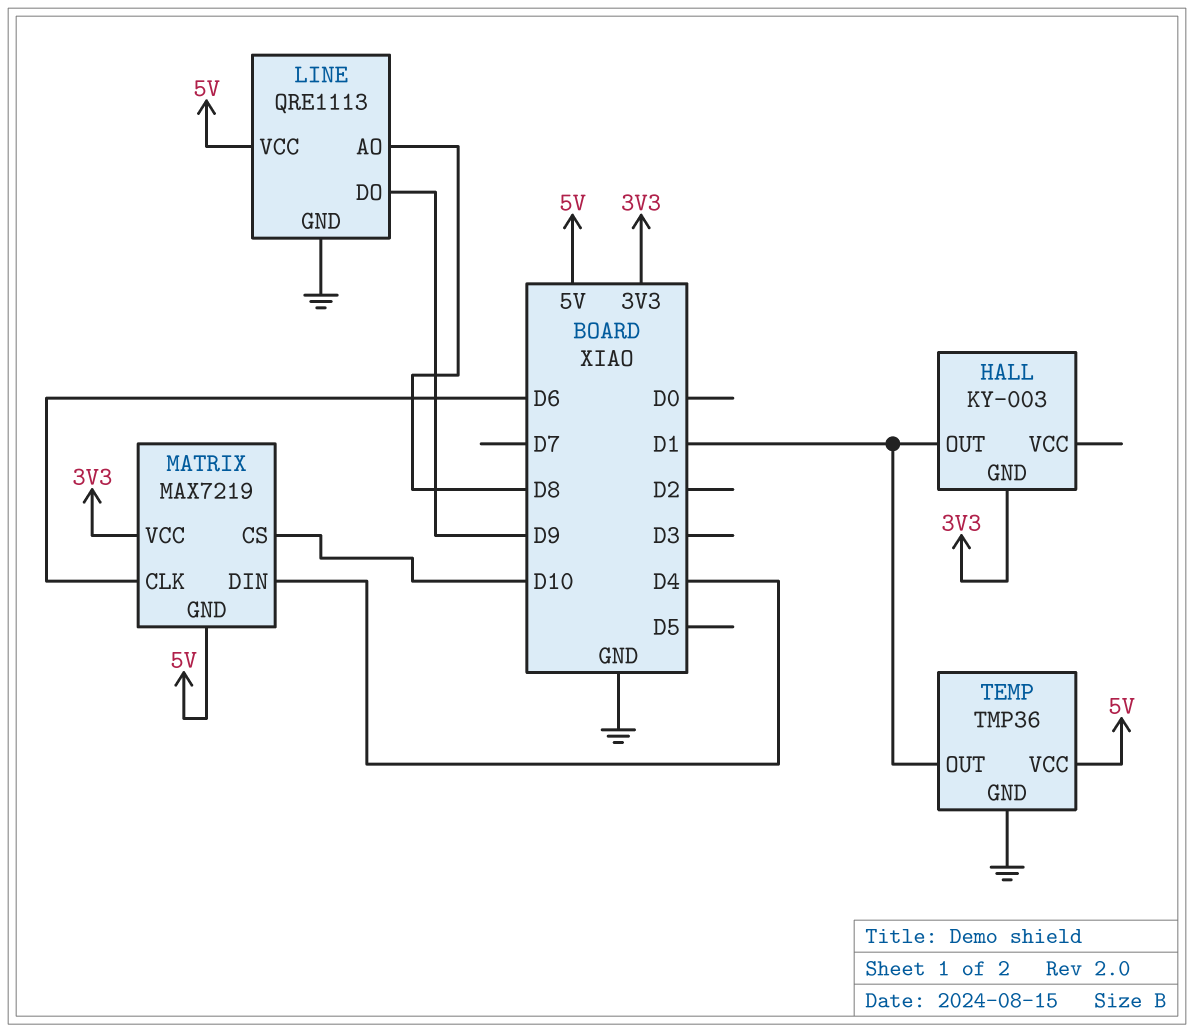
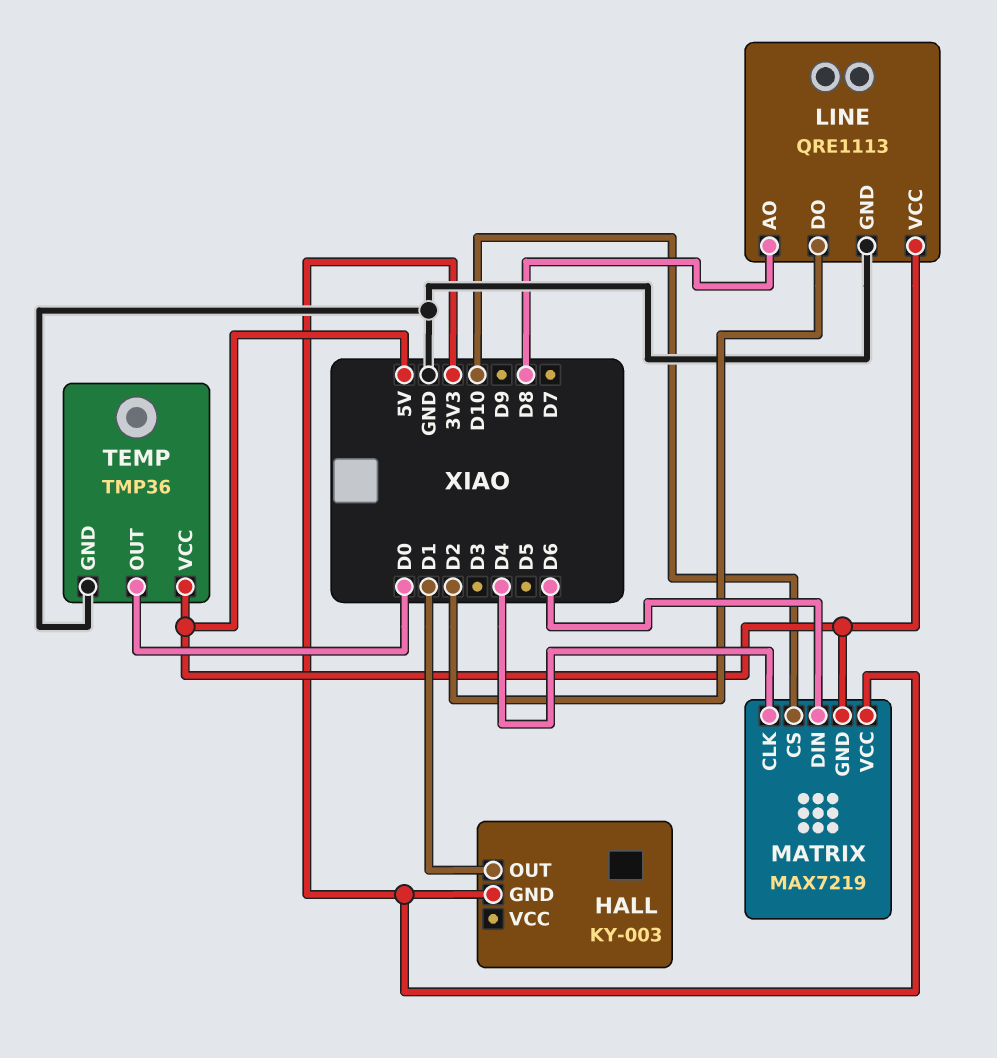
LINE pin DO: D9 -> D2
MATRIX pin CLK: D6 -> D4
MATRIX pin DIN: D4 -> D6
TEMP pin OUT: D1 -> D0

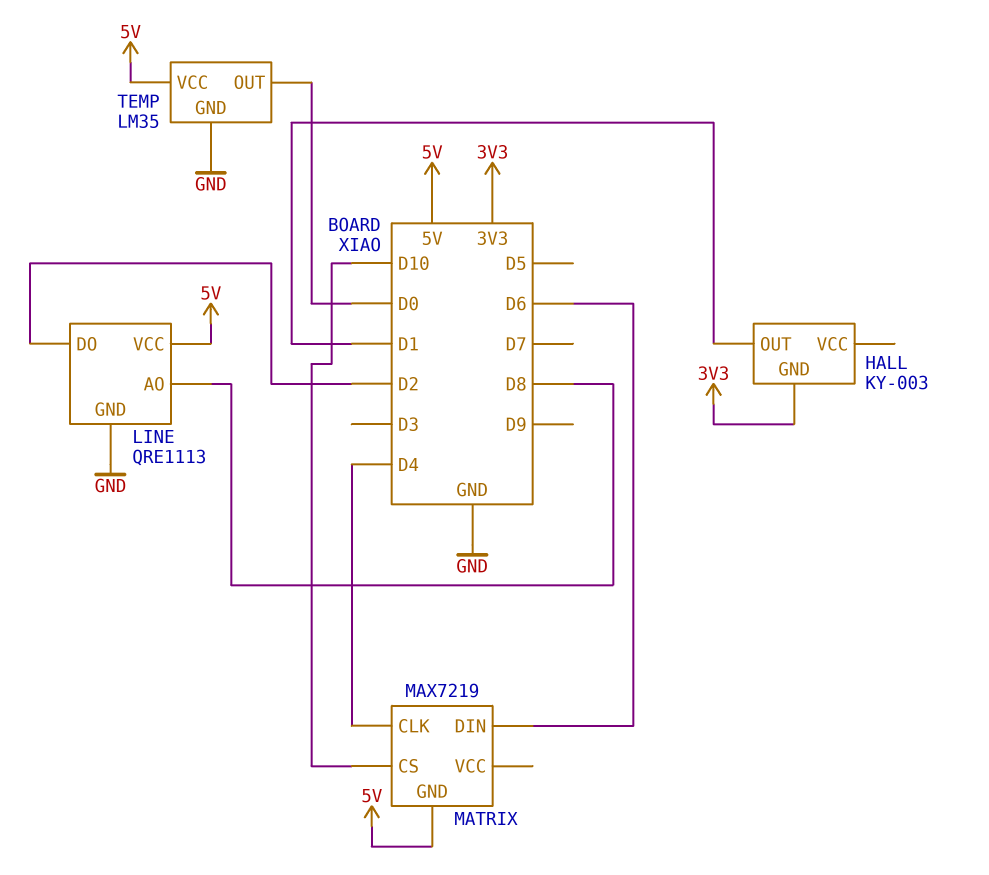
MATRIX pin VCC: 3V3 -> none
TEMP: TMP36 -> LM35

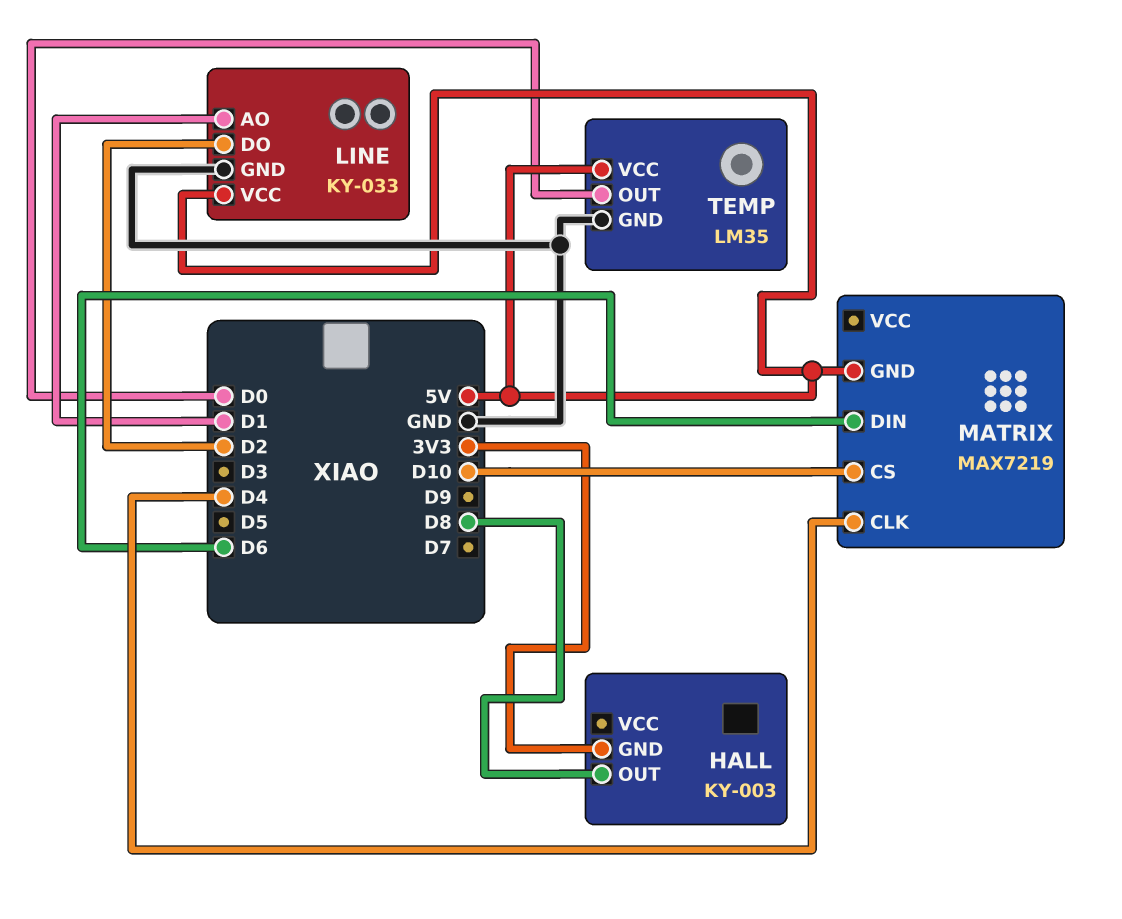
HALL pin OUT: D1 -> D8
LINE: QRE1113 -> KY-033
LINE pin AO: D8 -> D1

